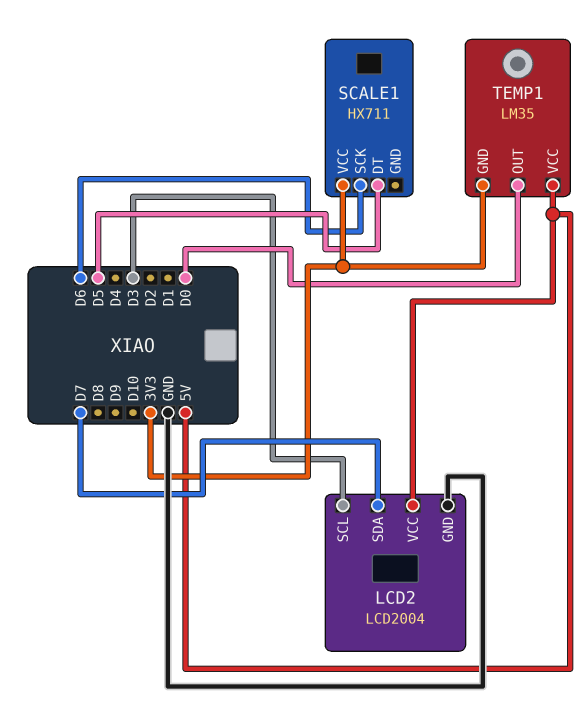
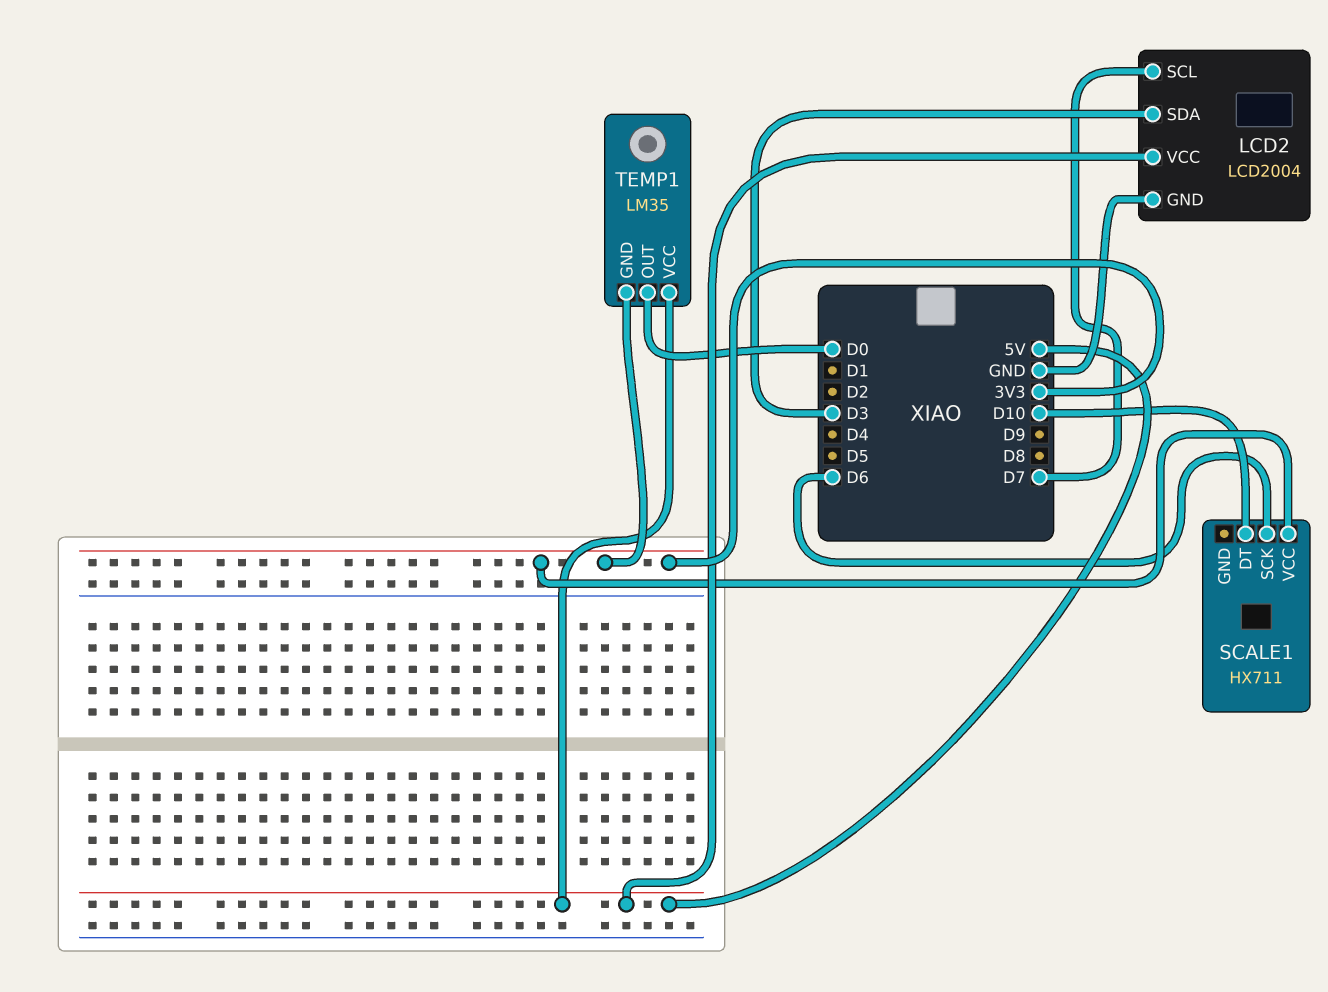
LCD2 pin SCL: D3 -> D7
LCD2 pin SDA: D7 -> D3
SCALE1 pin DT: D5 -> D10

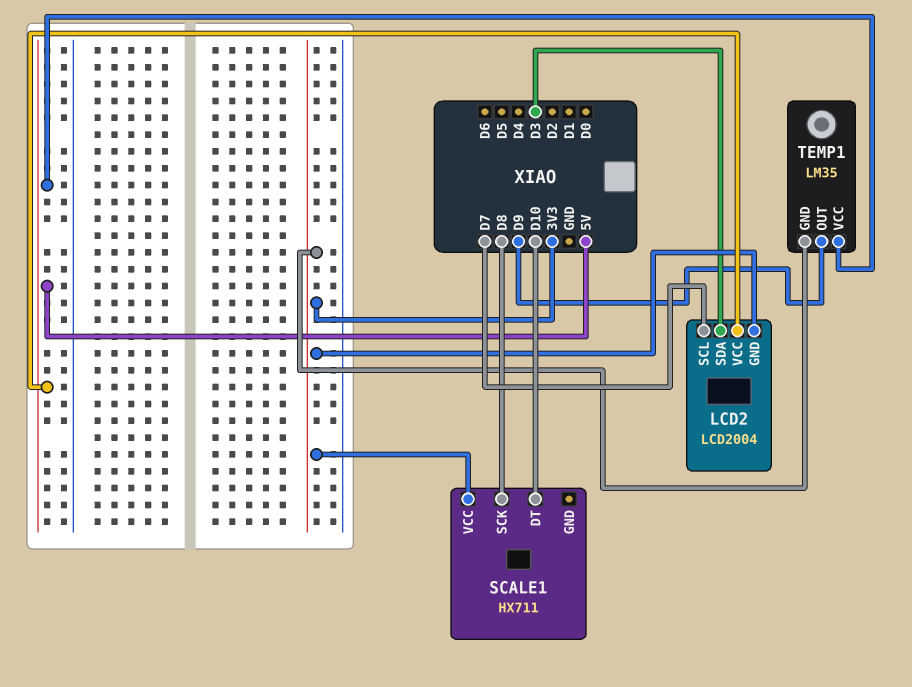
LCD2 pin GND: GND -> 3V3
SCALE1 pin SCK: D6 -> D8
TEMP1 pin OUT: D0 -> D9

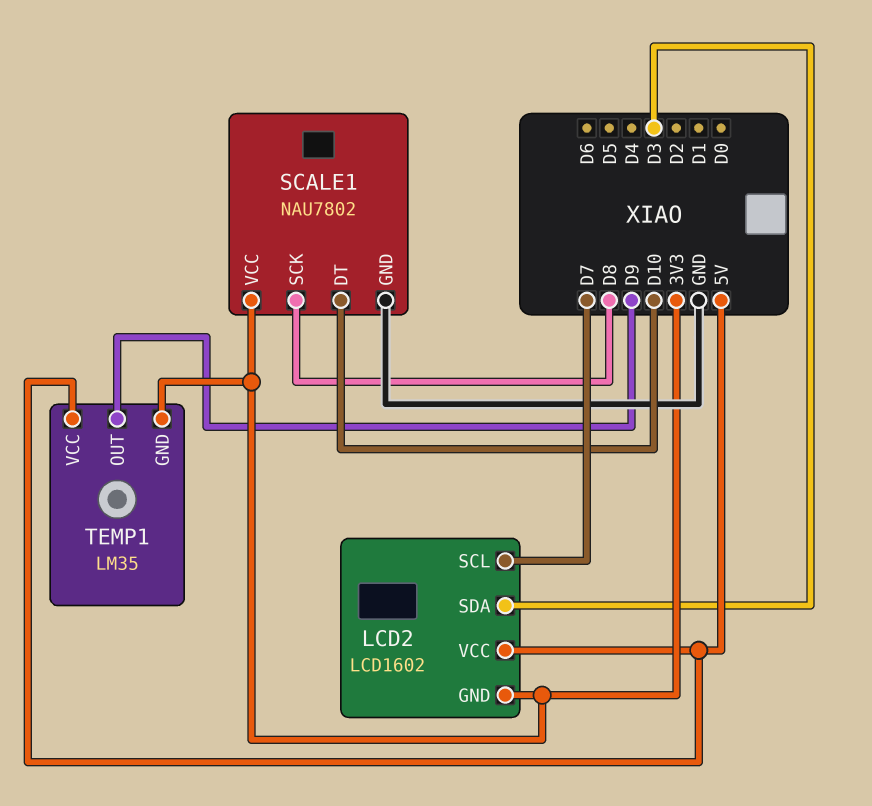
LCD2: LCD2004 -> LCD1602
SCALE1: HX711 -> NAU7802
SCALE1 pin GND: none -> GND

